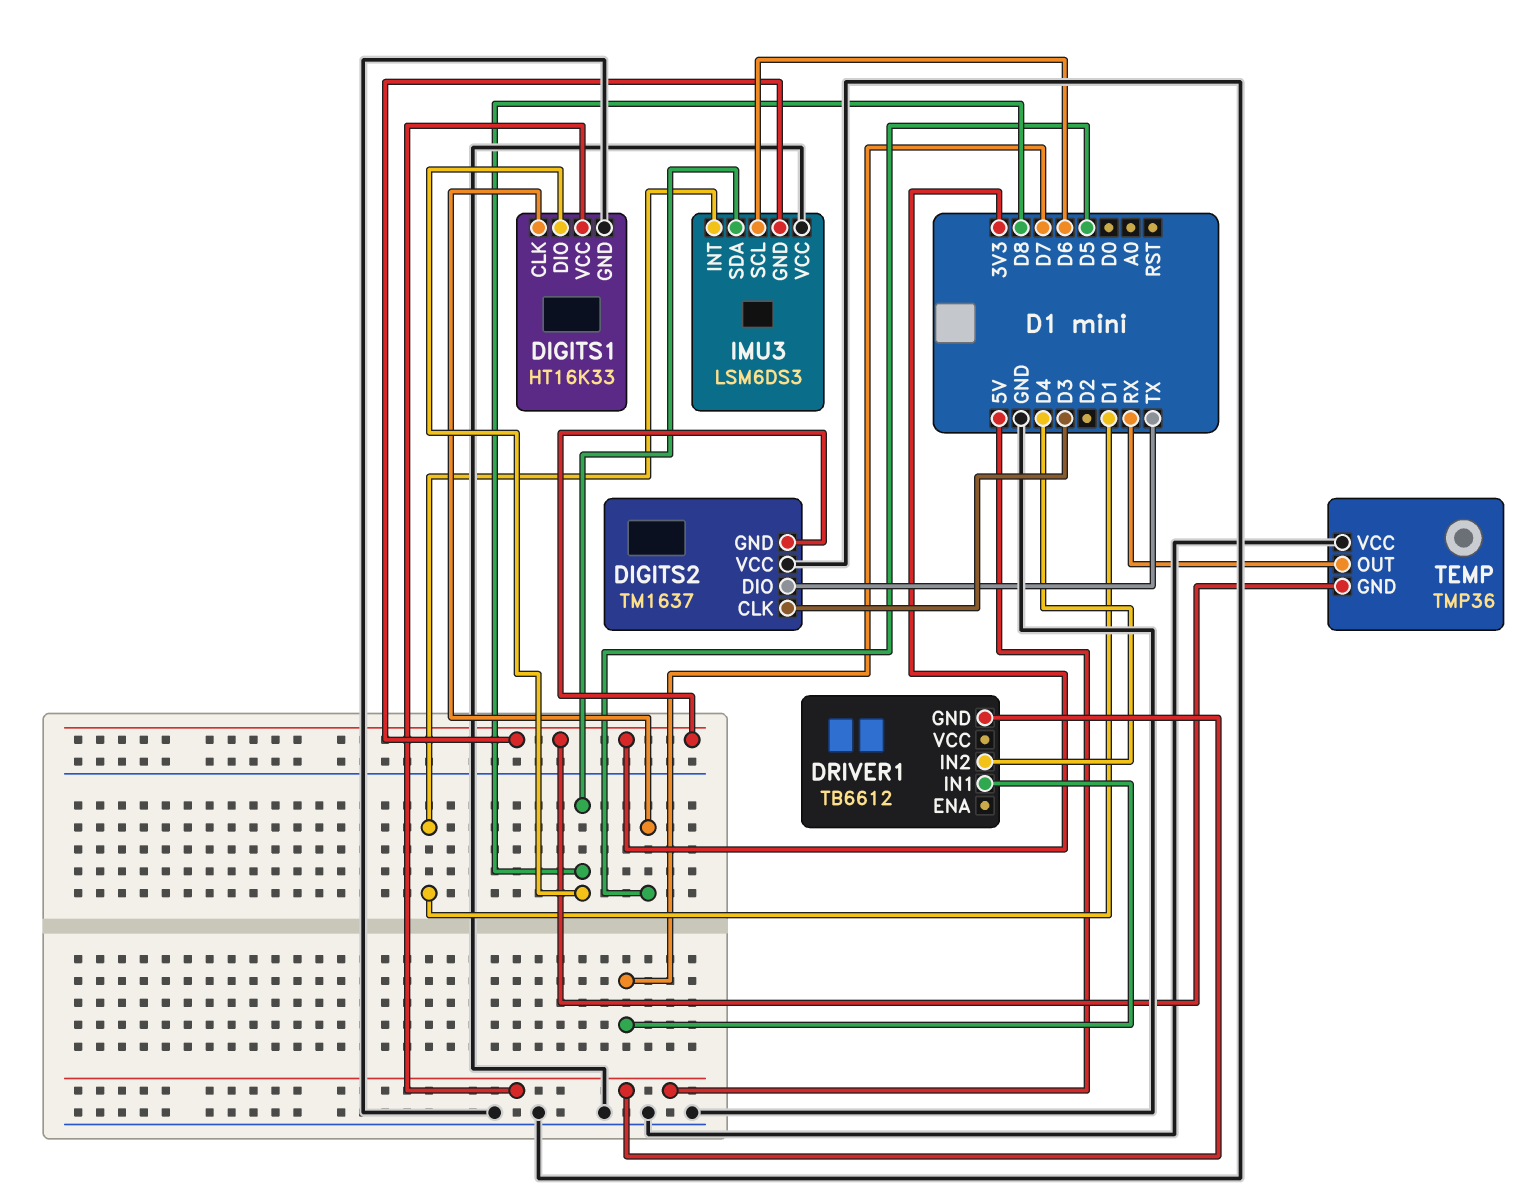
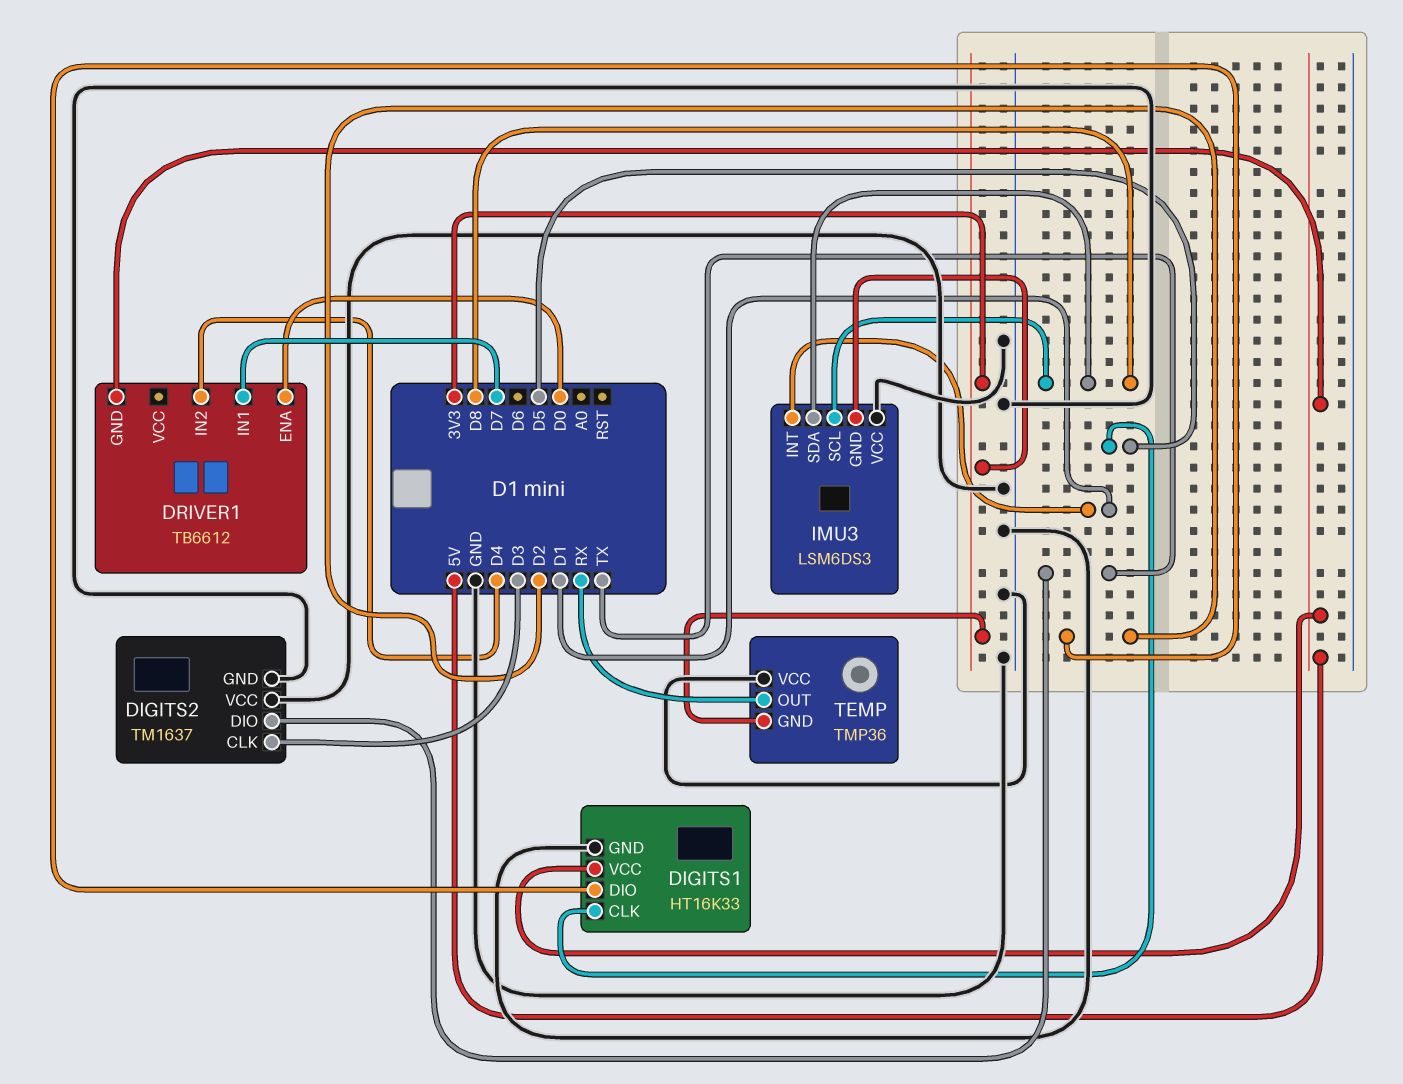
DIGITS1 pin DIO: D8 -> D2
DIGITS2 pin GND: 3V3 -> GND
DRIVER1 pin ENA: none -> D0
IMU3 pin SCL: D6 -> D8

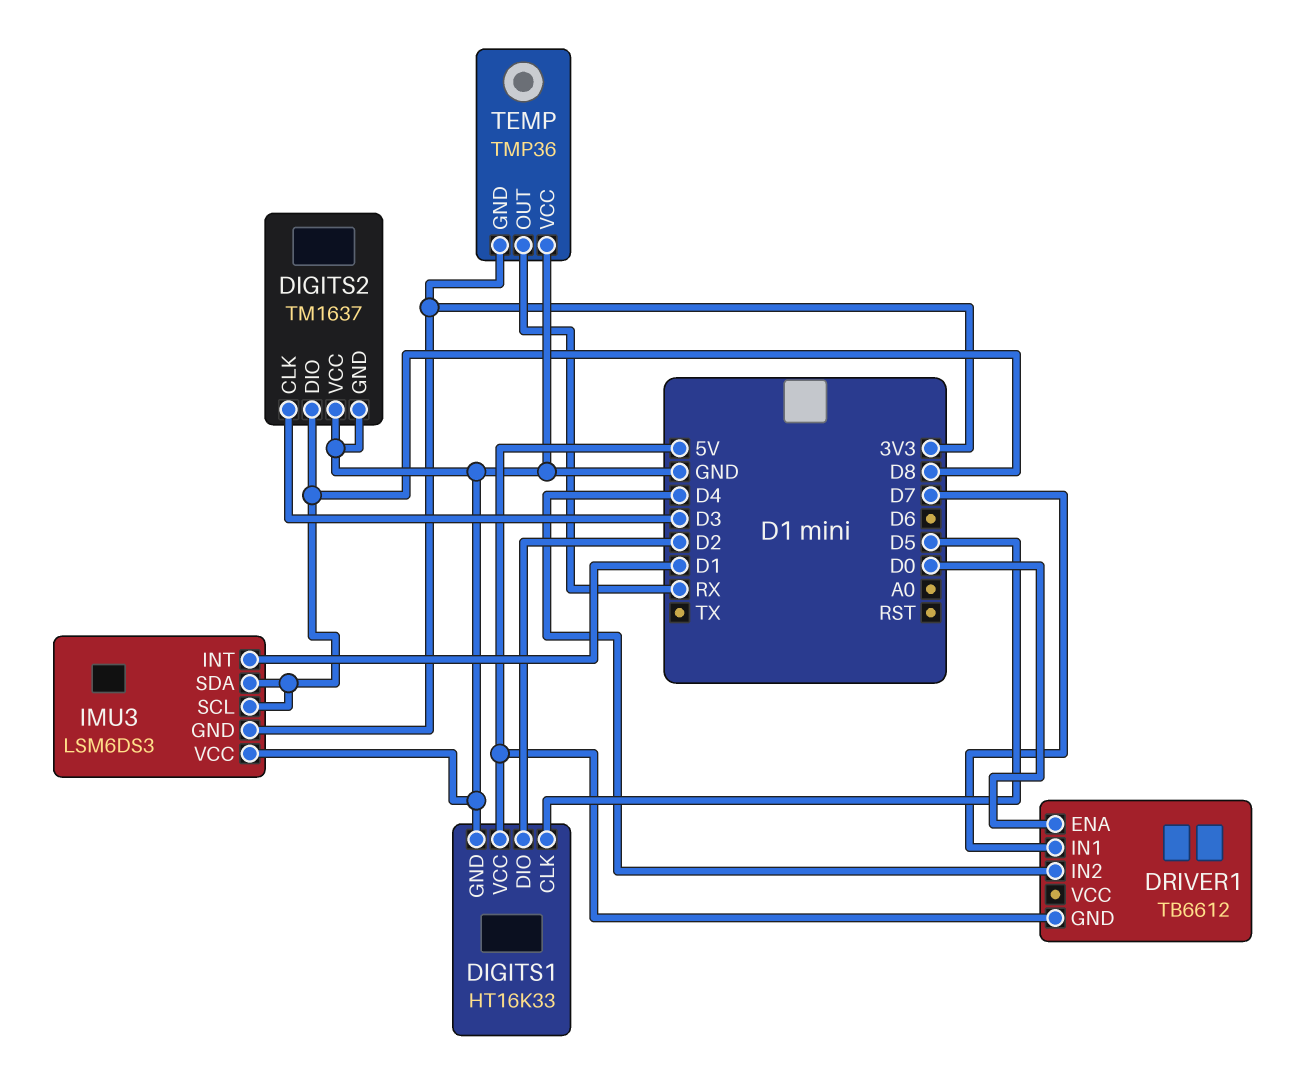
DIGITS2 pin DIO: TX -> D8

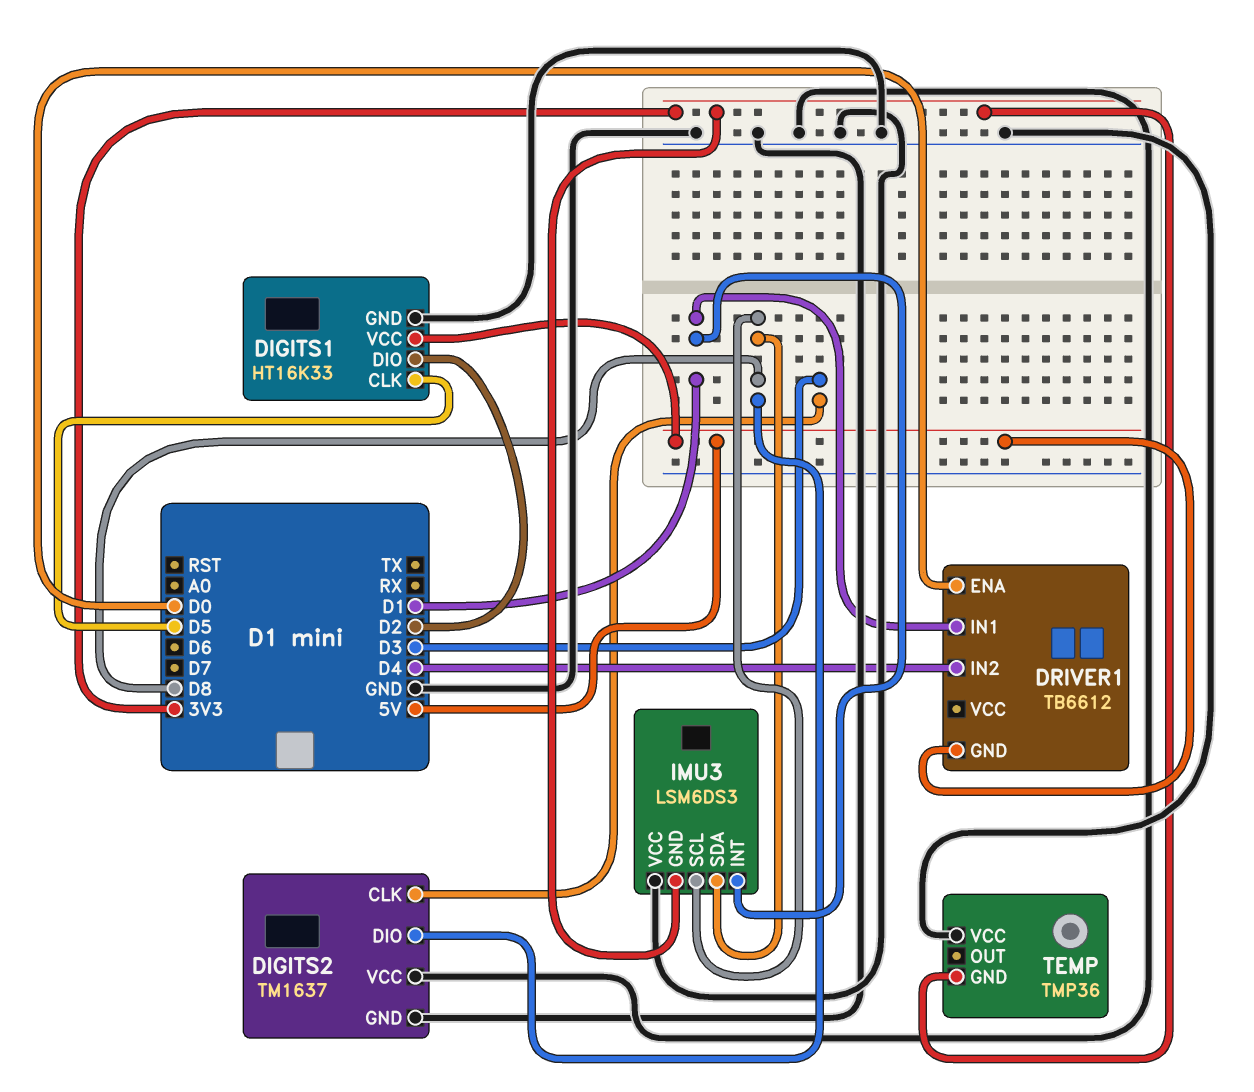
DRIVER1 pin IN1: D7 -> D1
TEMP pin OUT: RX -> none

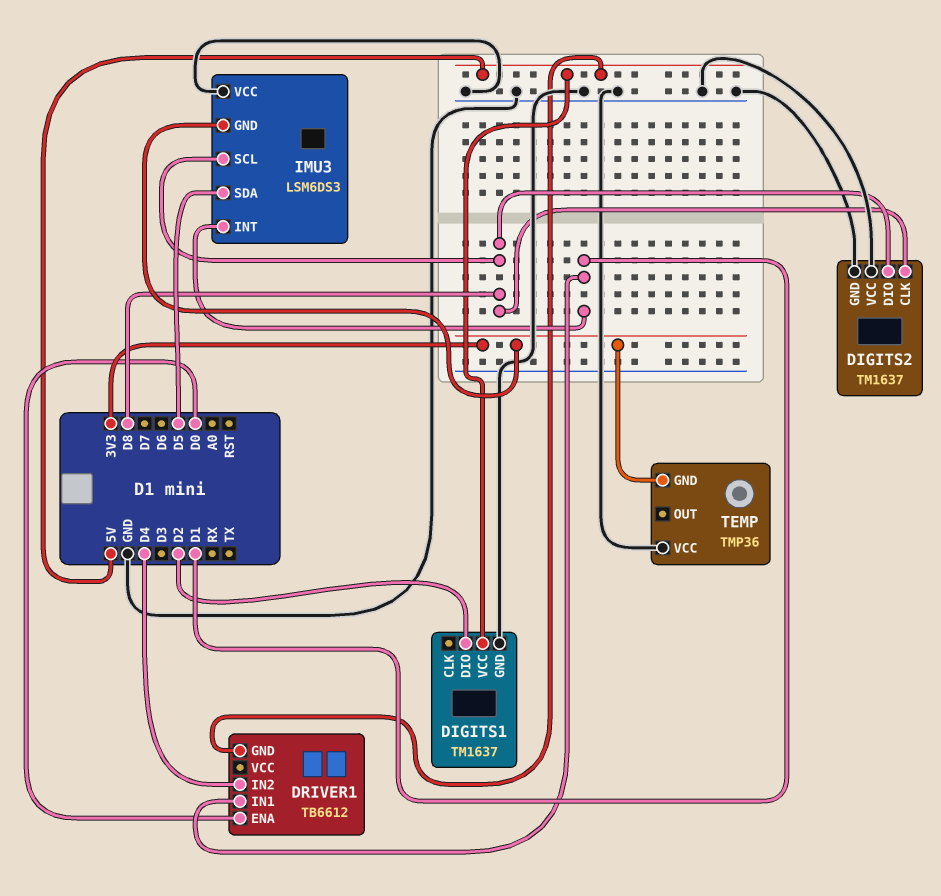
DIGITS1: HT16K33 -> TM1637
DIGITS1 pin CLK: D5 -> none
DIGITS2 pin CLK: D3 -> D8
IMU3 pin SDA: D8 -> D5

